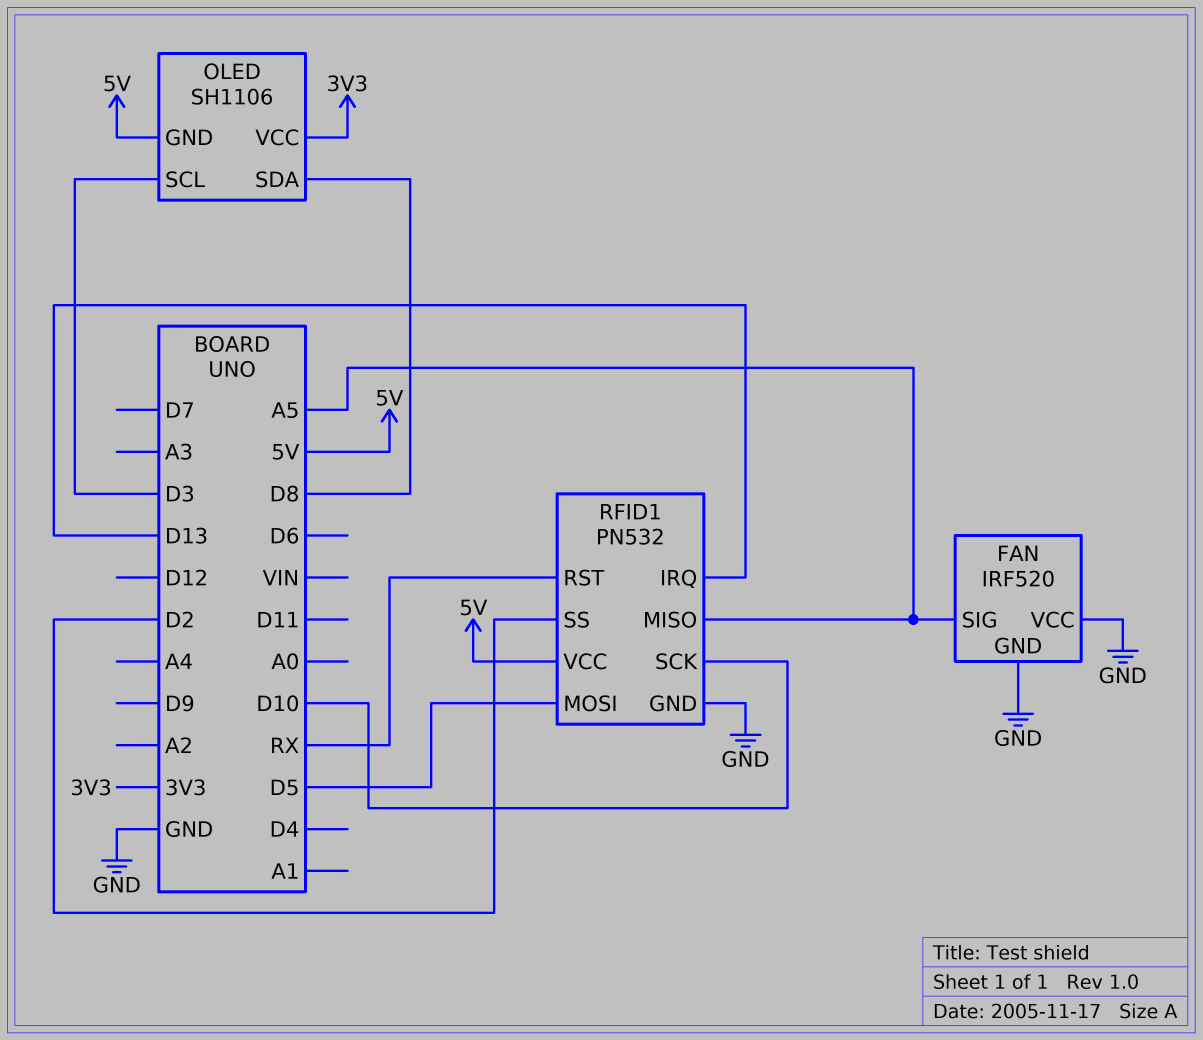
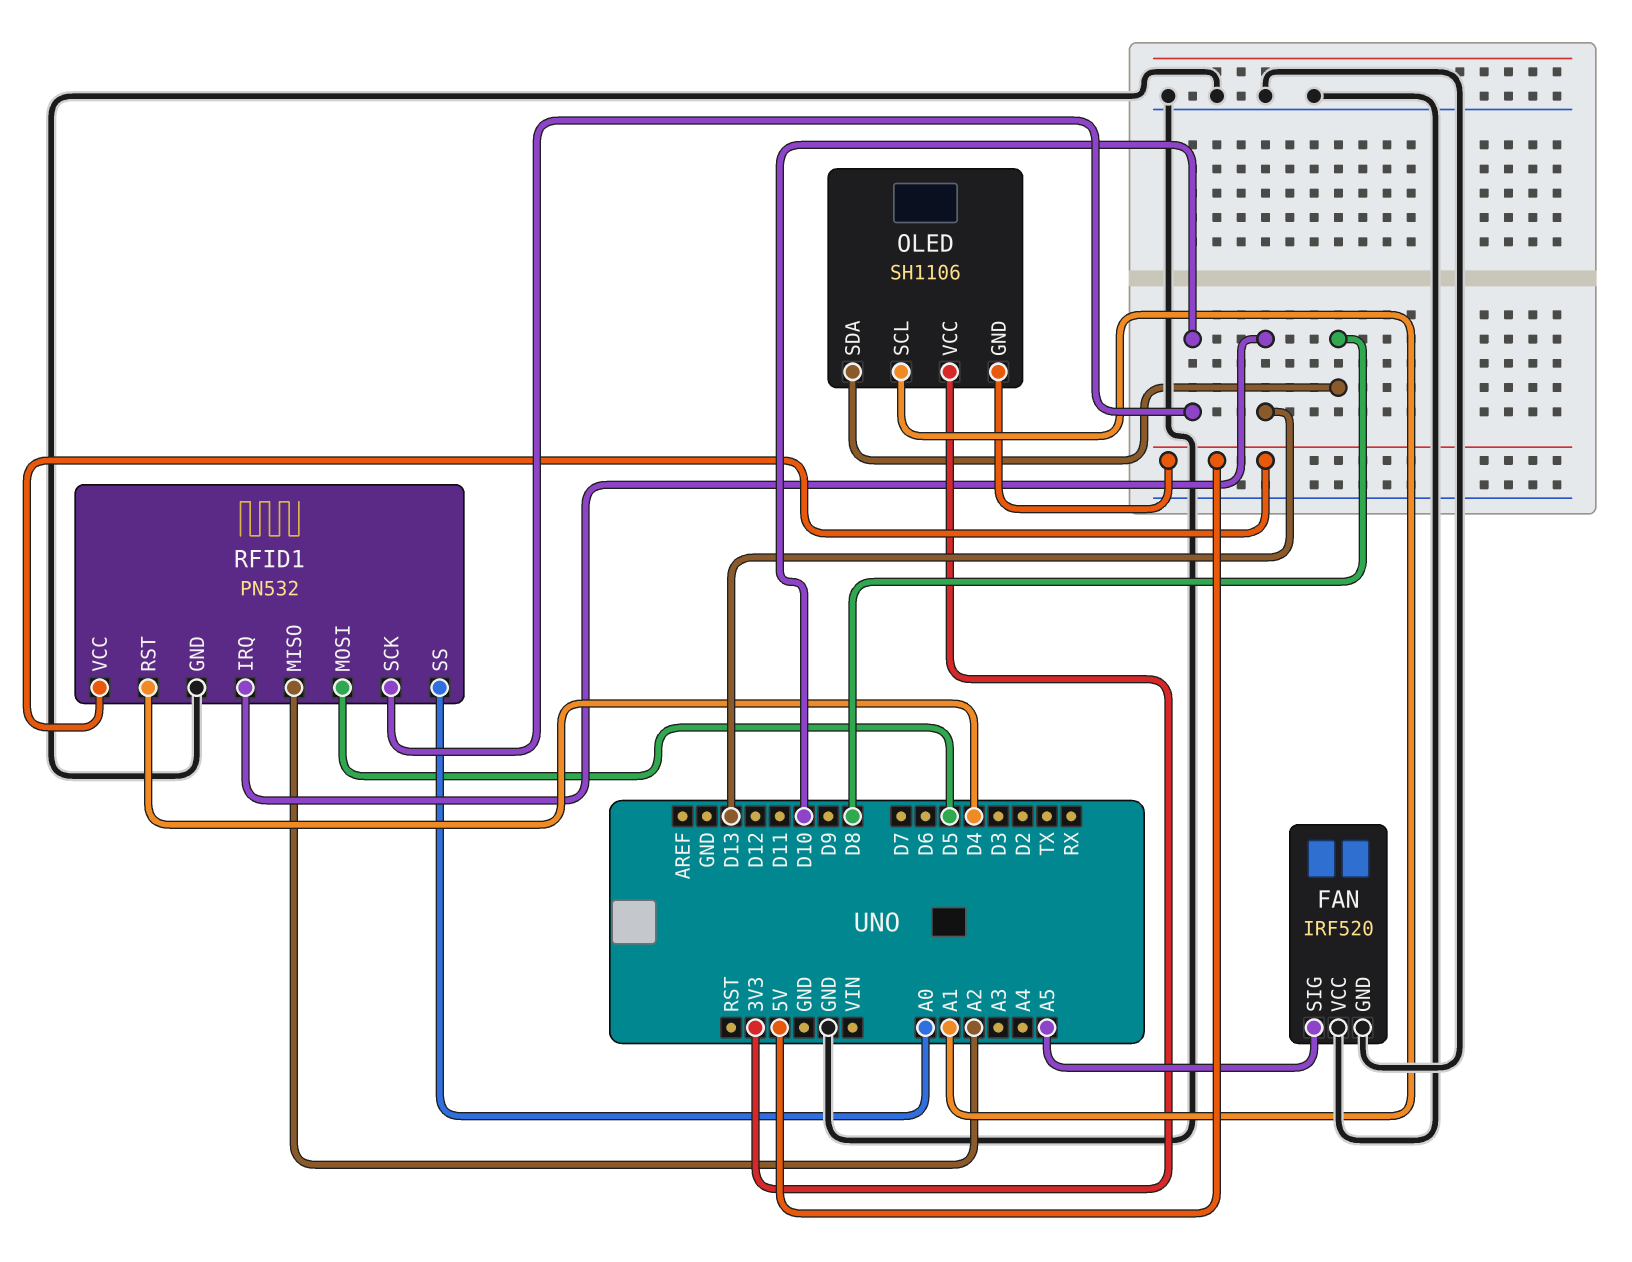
OLED pin SCL: D3 -> A1
RFID1 pin MISO: A5 -> A2
RFID1 pin RST: RX -> D4
RFID1 pin SS: D2 -> A0

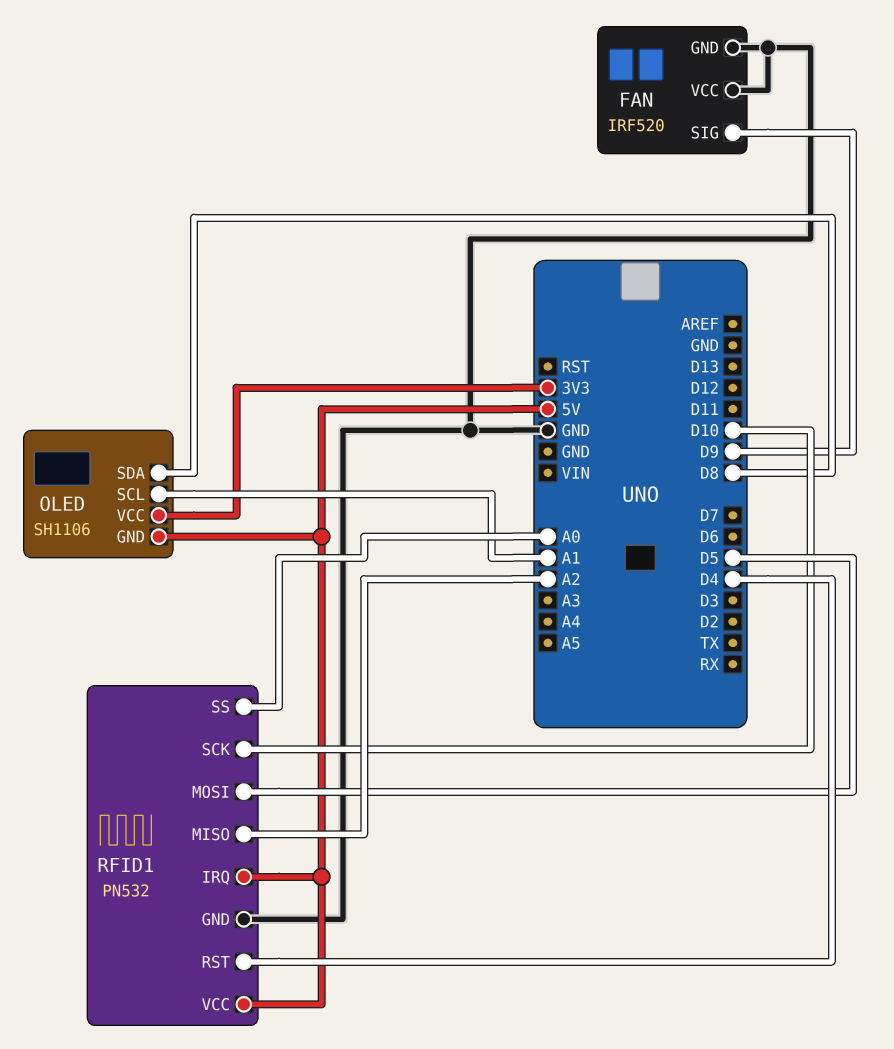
FAN pin SIG: A5 -> D9
RFID1 pin IRQ: D13 -> 5V

